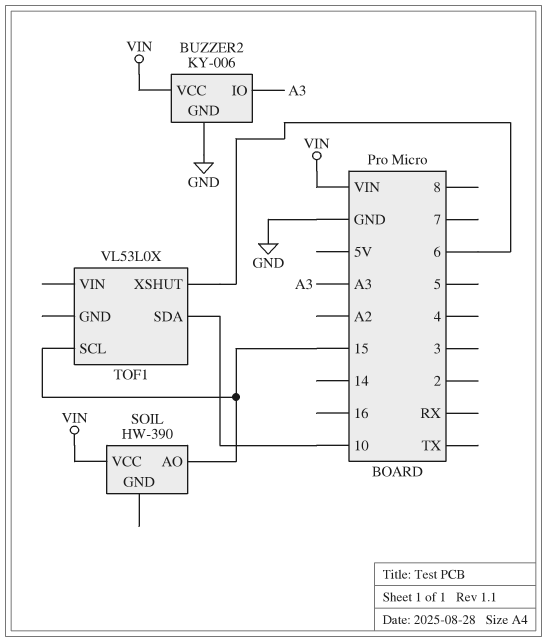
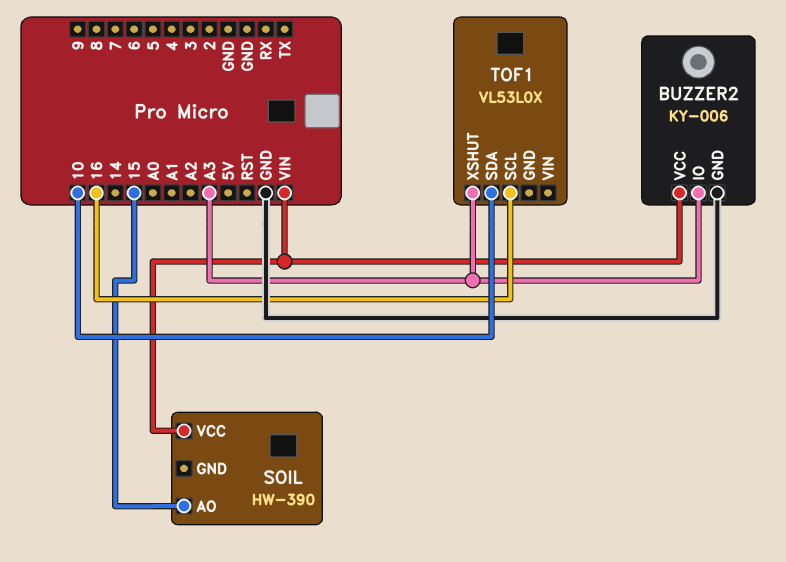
TOF1 pin SCL: 15 -> 16
TOF1 pin XSHUT: 6 -> A3

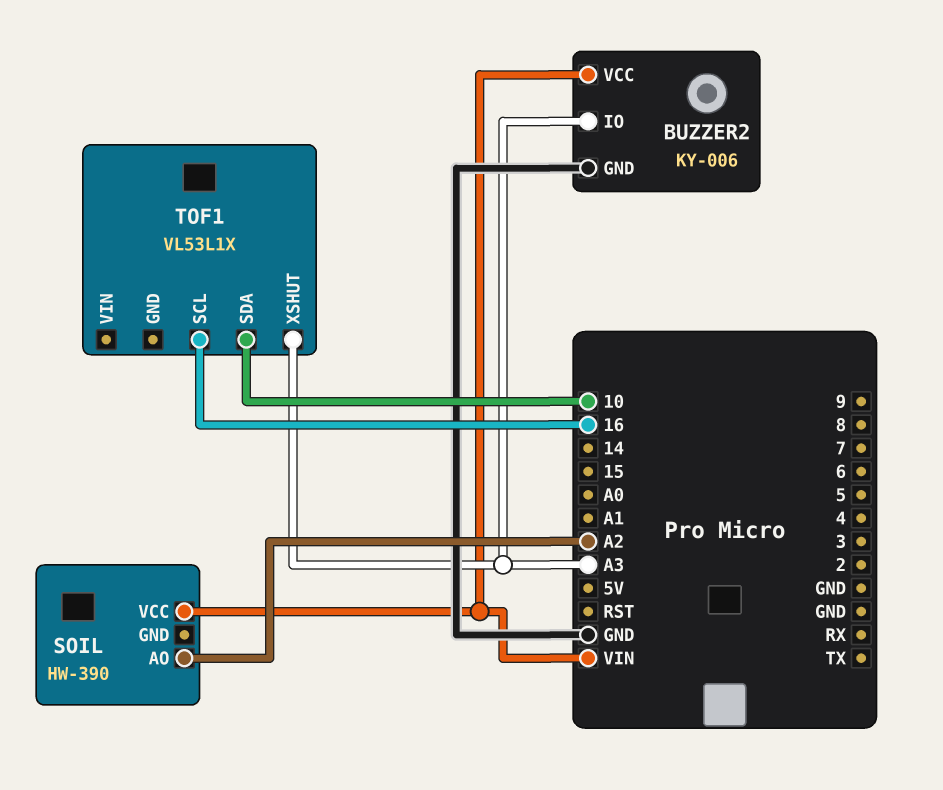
SOIL pin AO: 15 -> A2
TOF1: VL53L0X -> VL53L1X

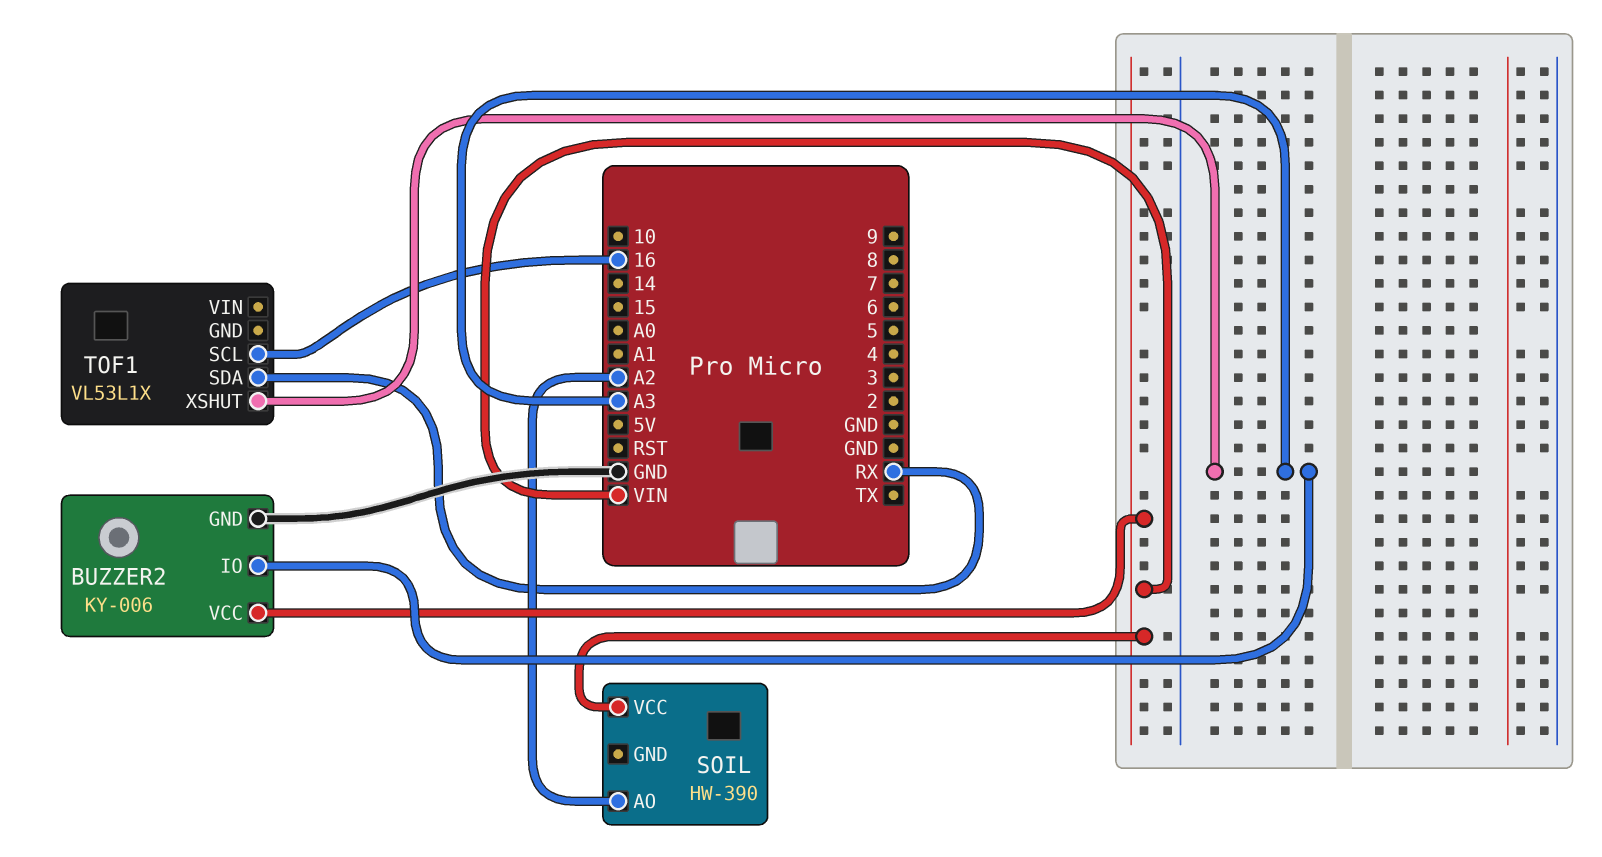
TOF1 pin SDA: 10 -> RX

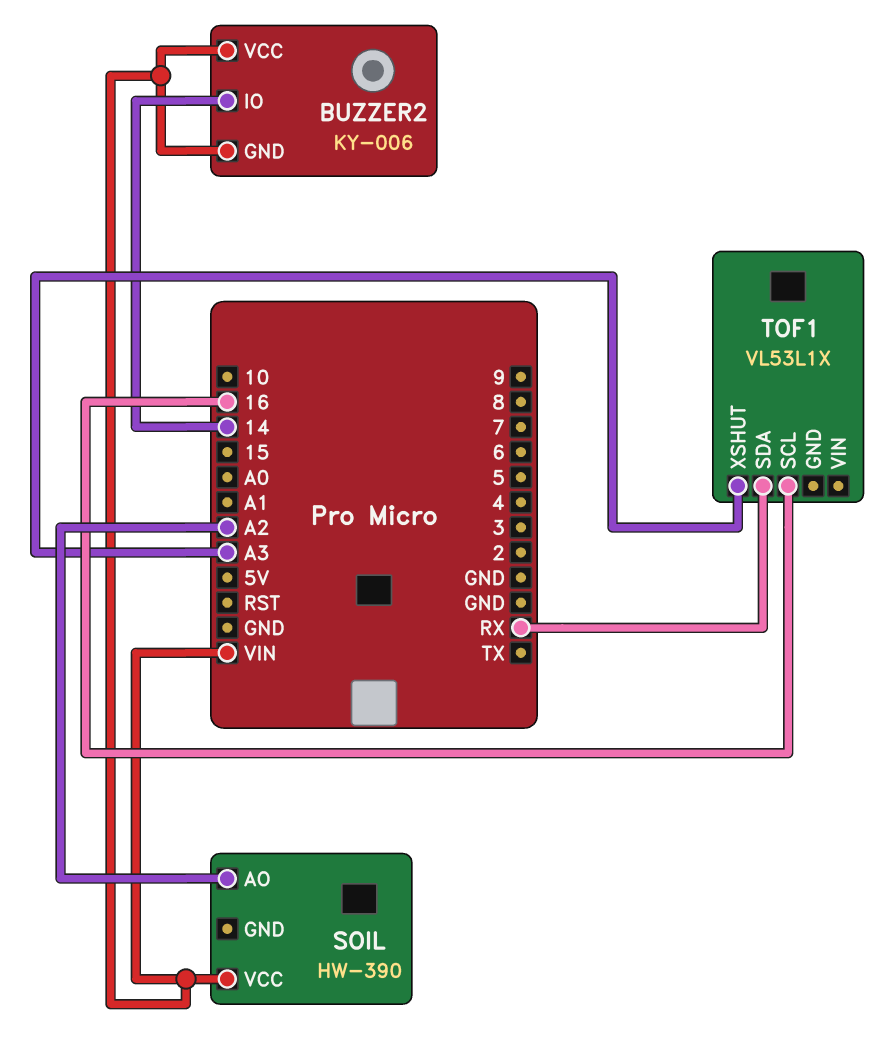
BUZZER2 pin GND: GND -> VIN
BUZZER2 pin IO: A3 -> 14

